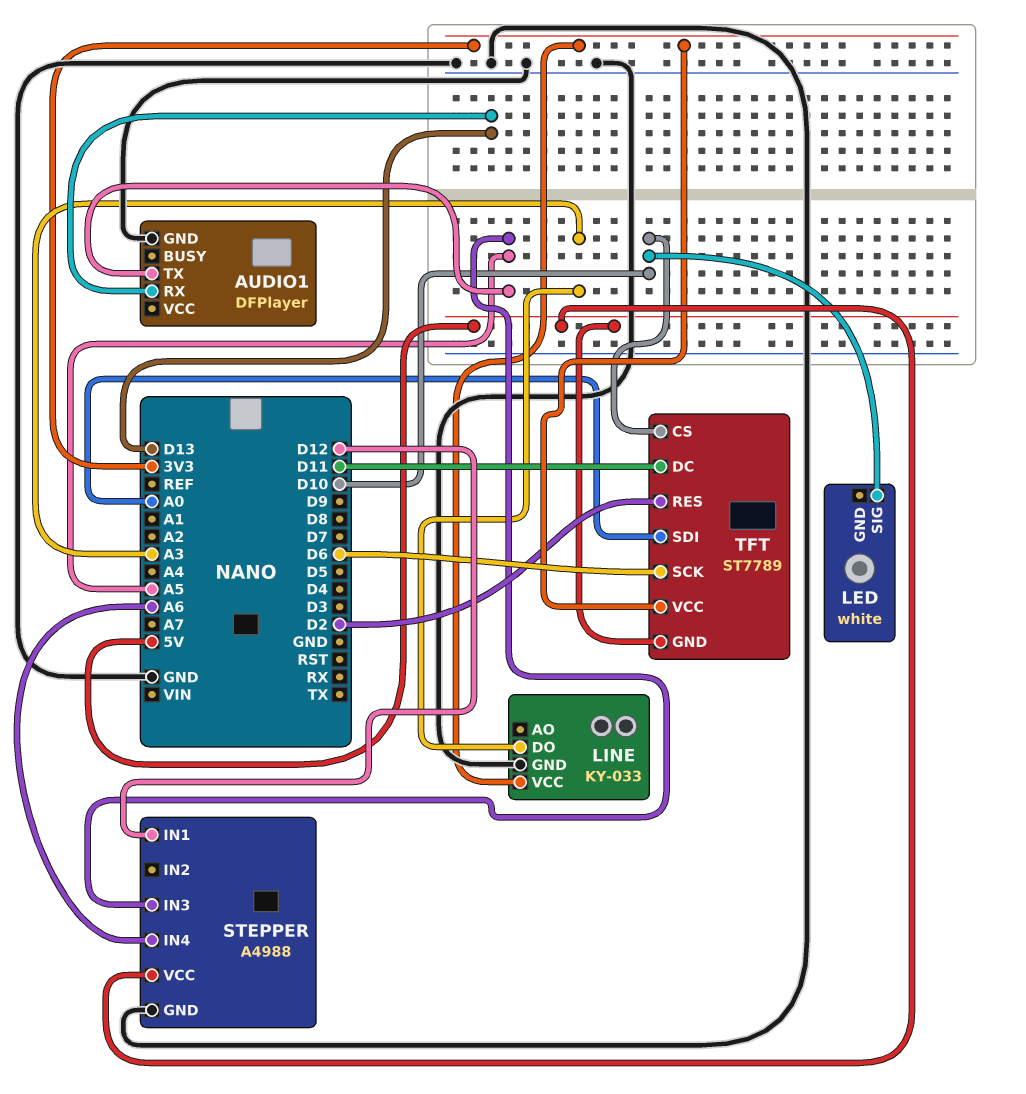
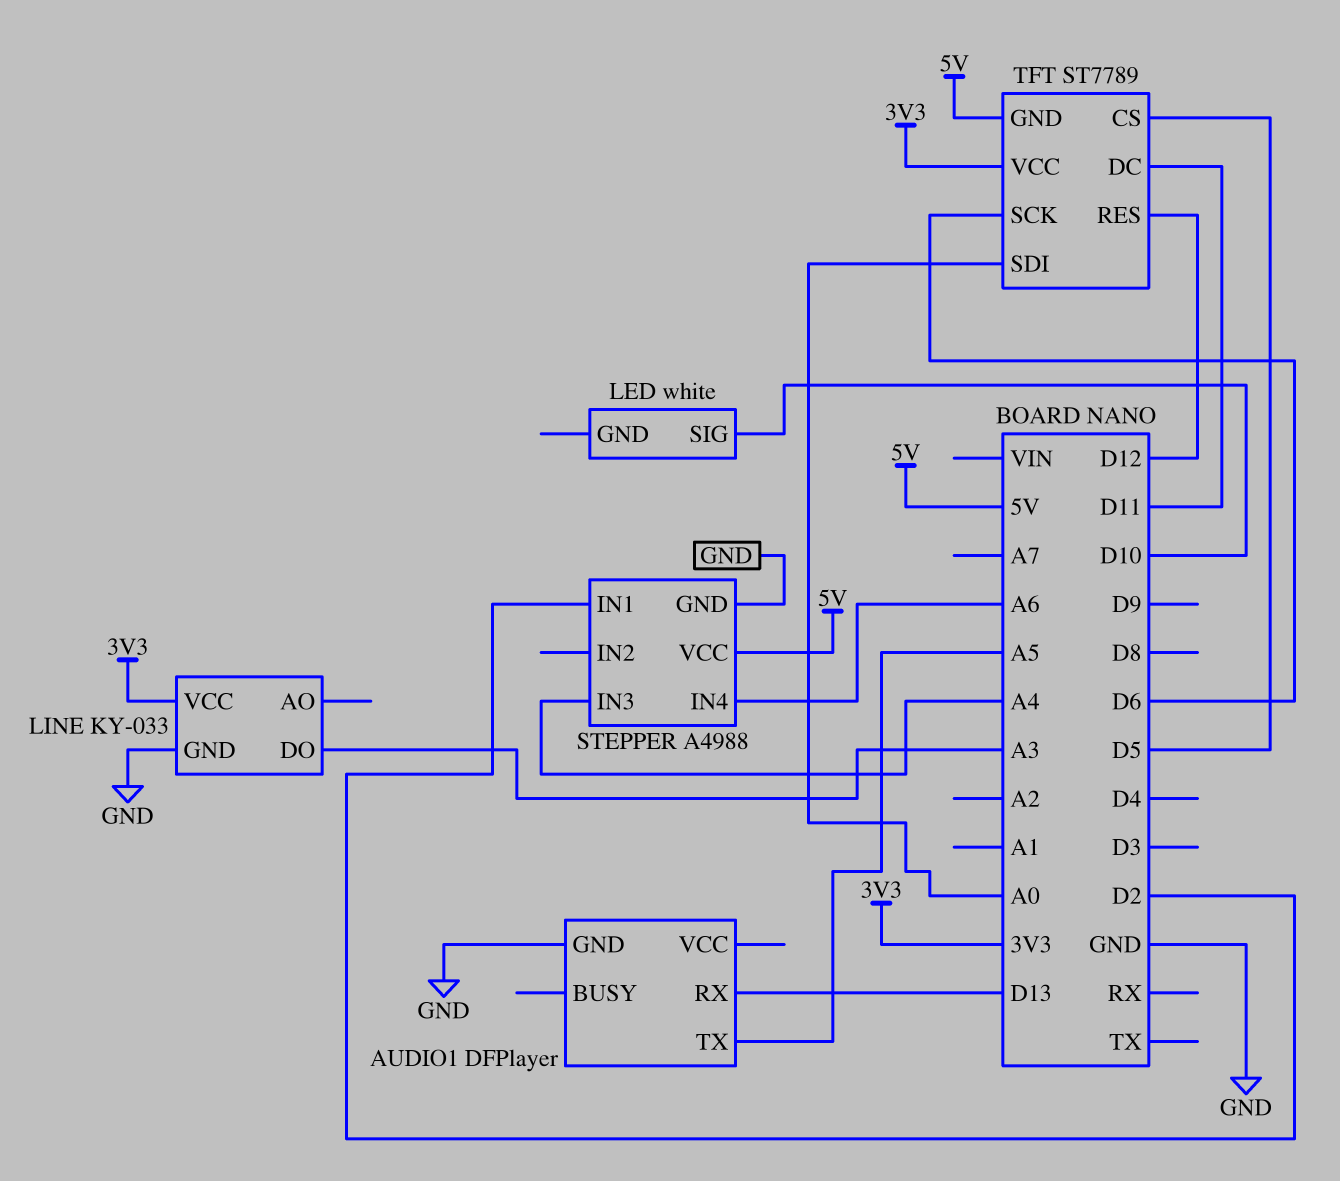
STEPPER pin IN1: D12 -> D2
STEPPER pin IN3: A5 -> A4
TFT pin CS: D10 -> D5
TFT pin RES: D2 -> D12

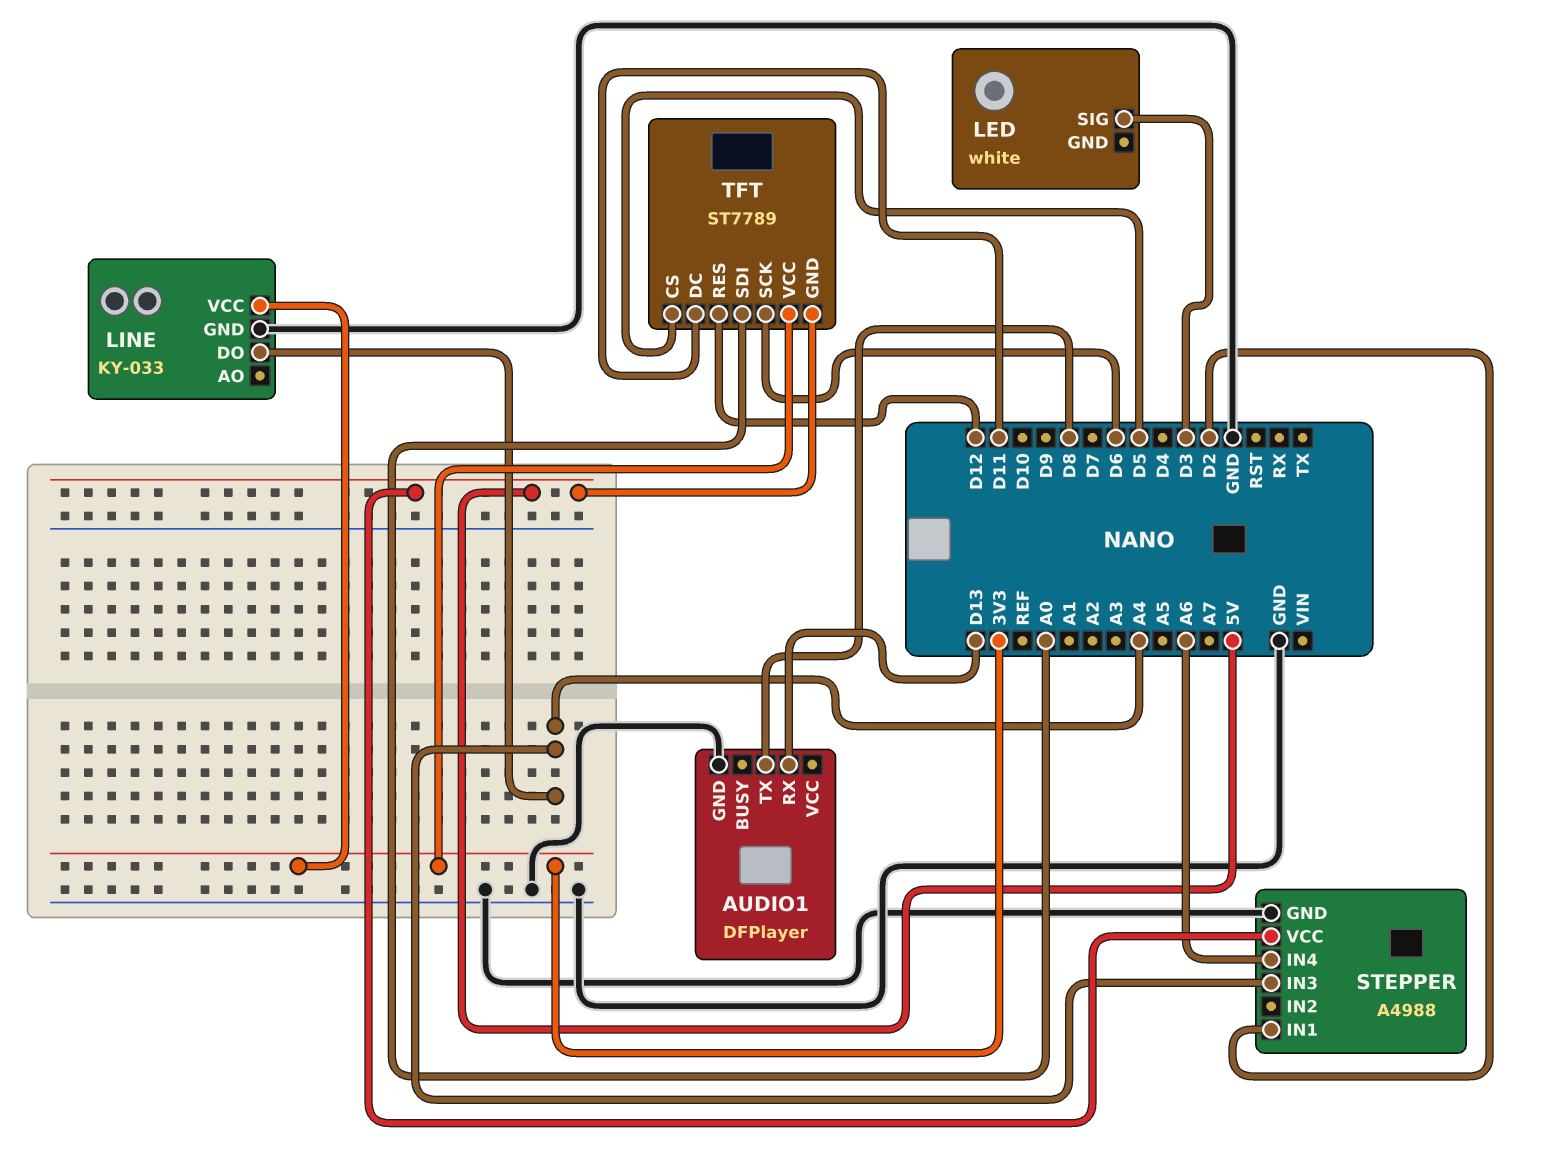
AUDIO1 pin TX: A5 -> D8
LED pin SIG: D10 -> D3
LINE pin DO: A3 -> A4

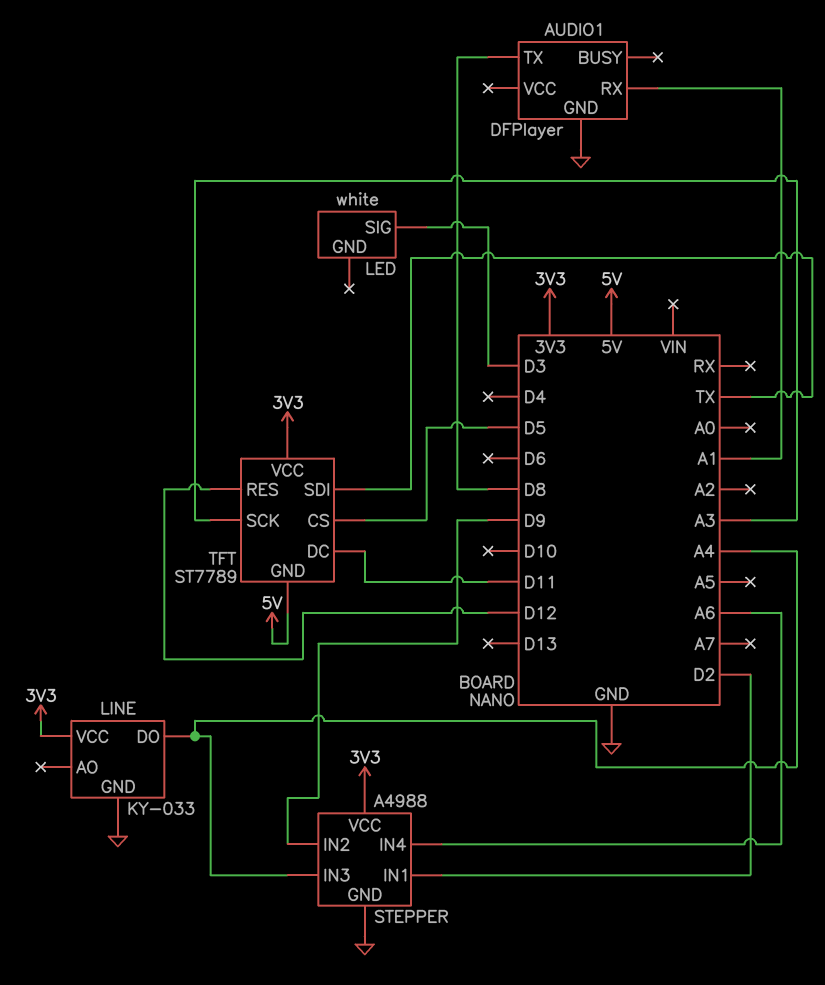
AUDIO1 pin RX: D13 -> A1
STEPPER pin IN2: none -> D9
STEPPER pin VCC: 5V -> 3V3
TFT pin SCK: D6 -> A3
TFT pin SDI: A0 -> TX

